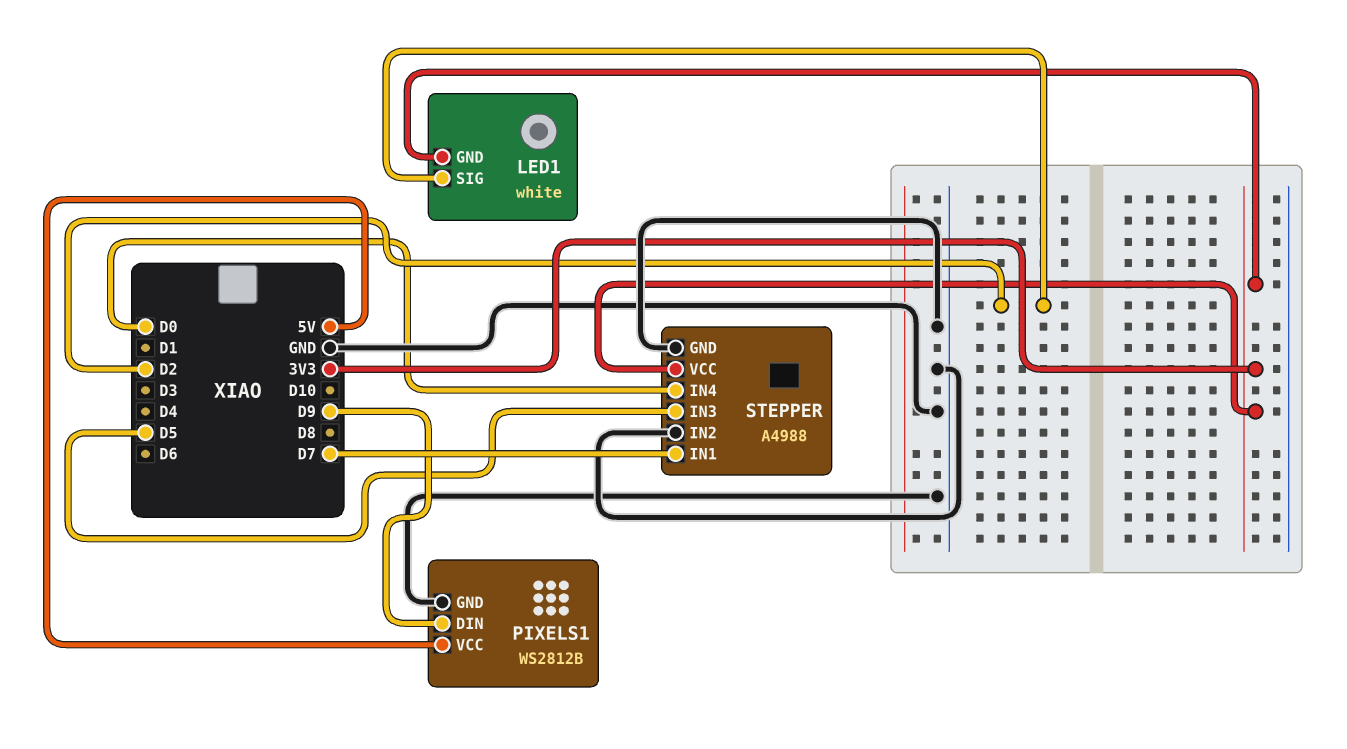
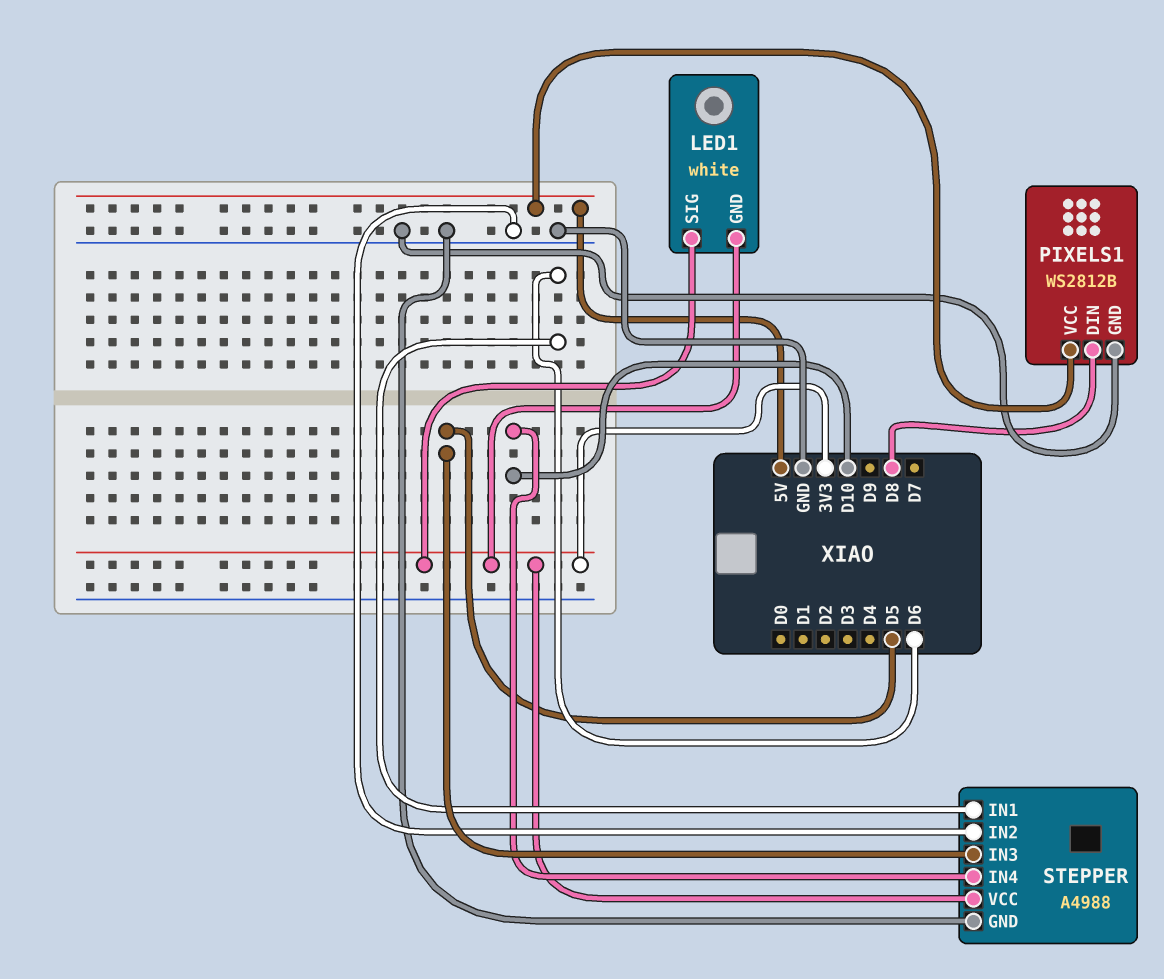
LED1 pin SIG: D2 -> 3V3
PIXELS1 pin DIN: D9 -> D8
STEPPER pin IN1: D7 -> D6
STEPPER pin IN4: D0 -> D10

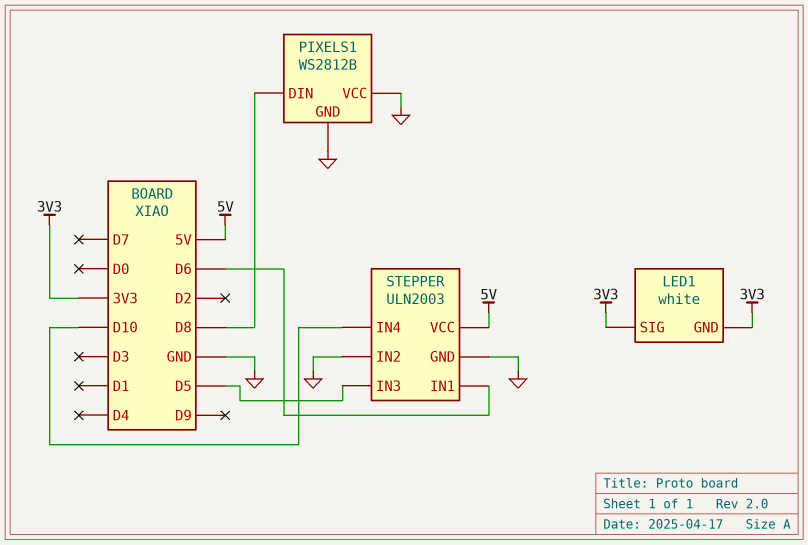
PIXELS1 pin VCC: 5V -> GND
STEPPER: A4988 -> ULN2003
STEPPER pin VCC: 3V3 -> 5V

